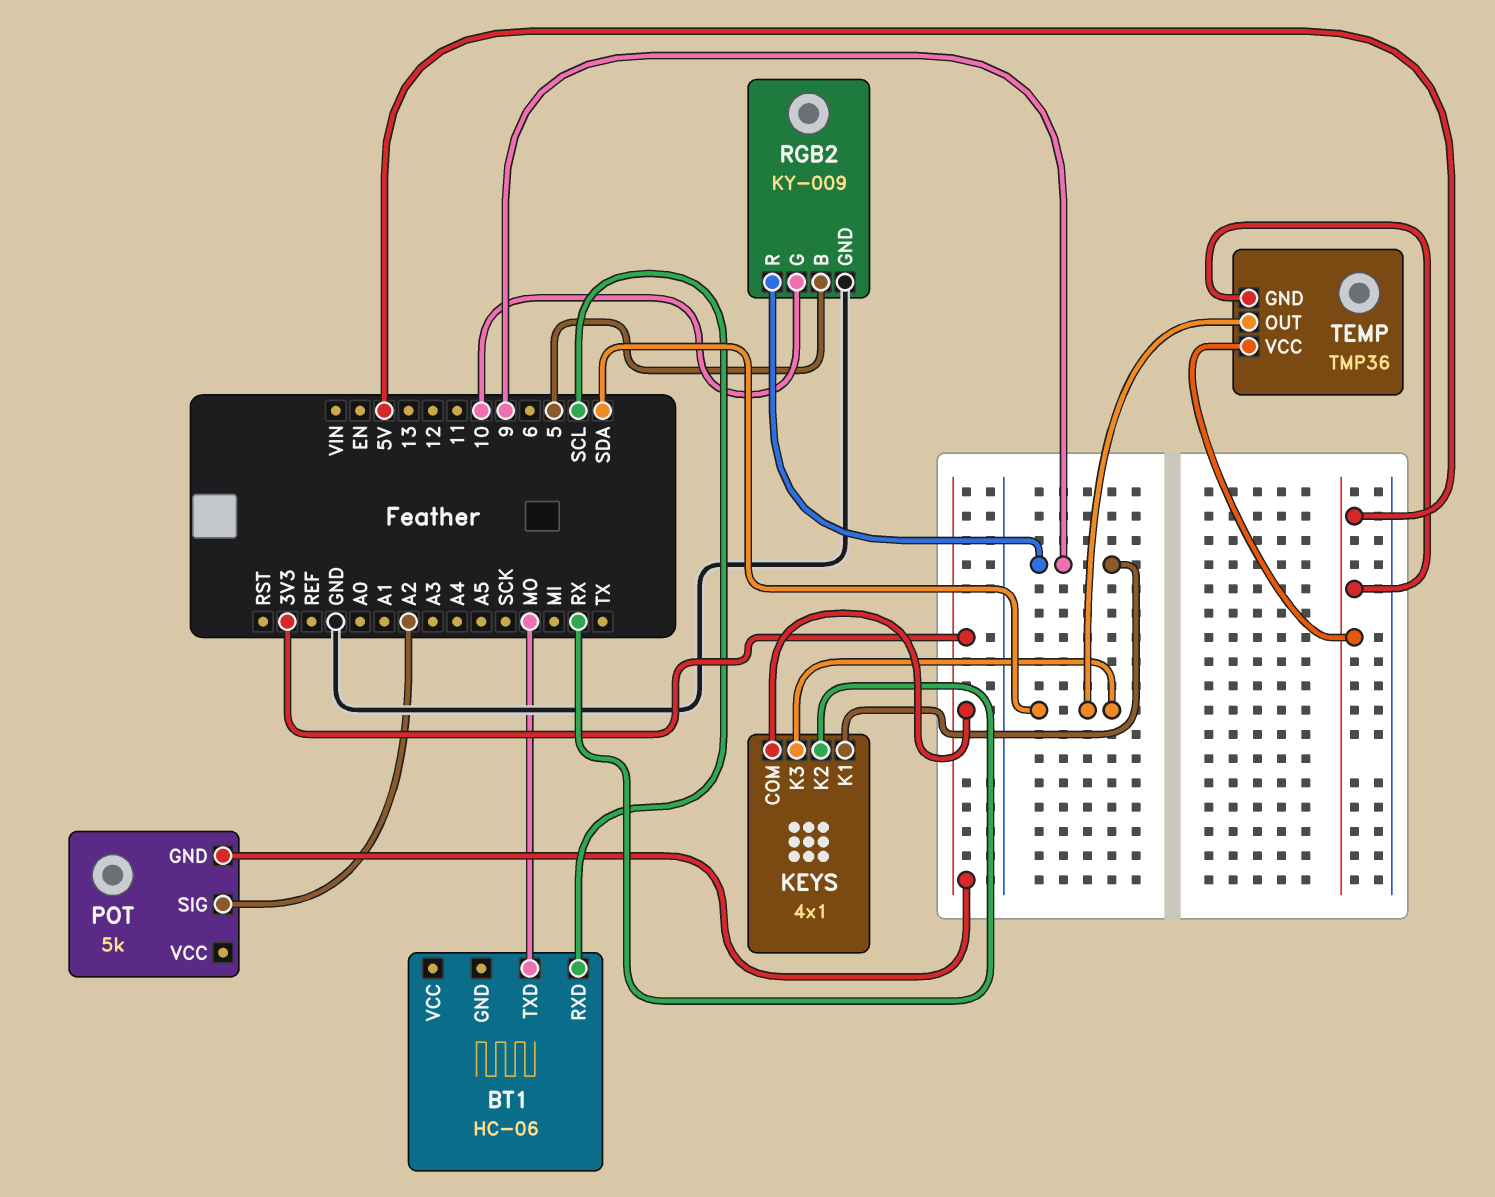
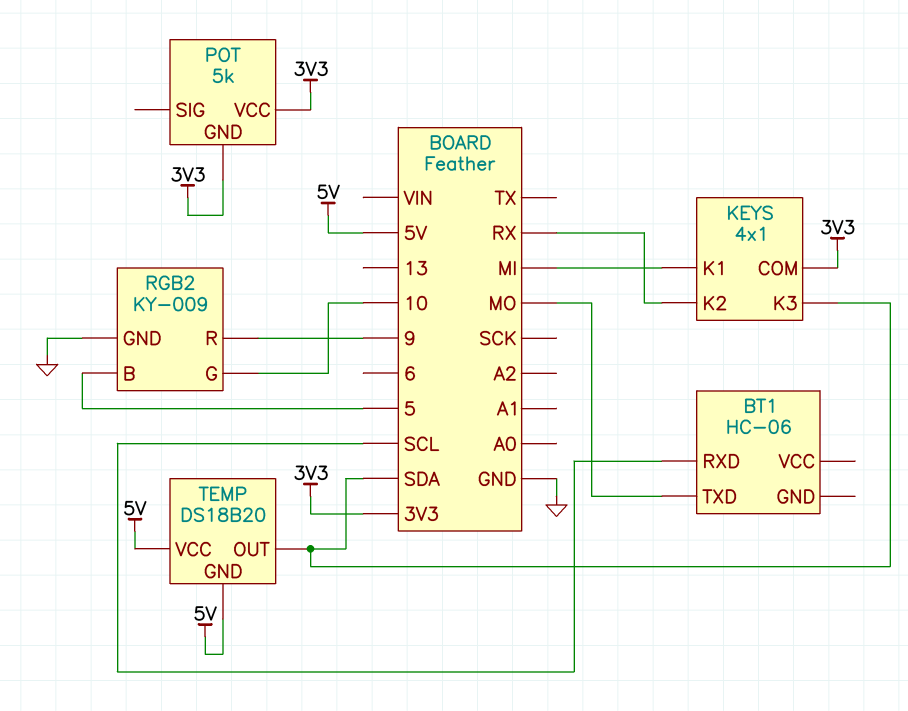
KEYS pin K1: 9 -> MI
POT pin SIG: A2 -> none
POT pin VCC: none -> 3V3
TEMP: TMP36 -> DS18B20

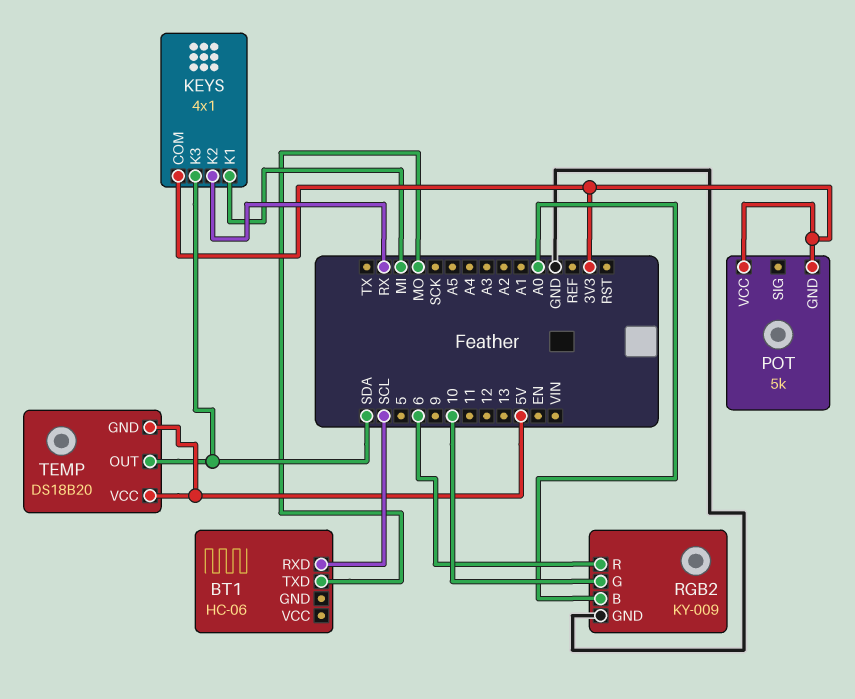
RGB2 pin B: 5 -> A0
RGB2 pin R: 9 -> 6

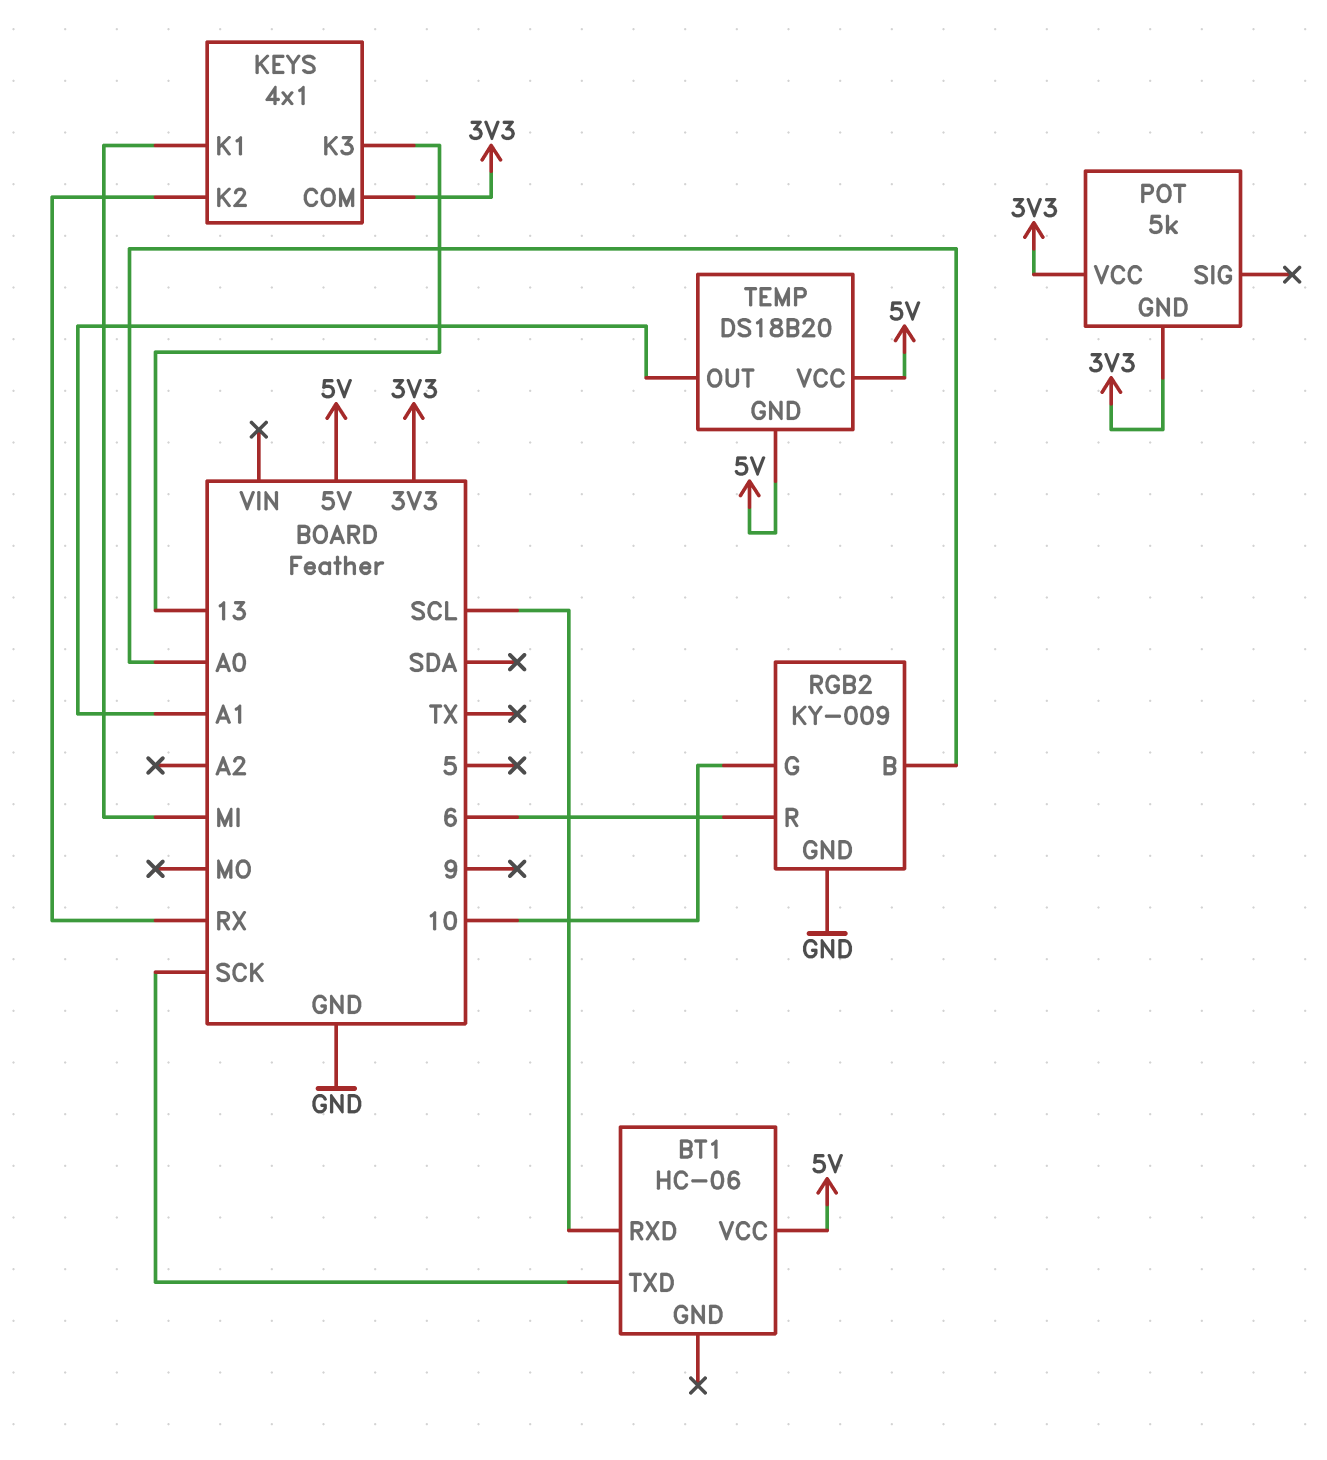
BT1 pin TXD: MO -> SCK
BT1 pin VCC: none -> 5V
KEYS pin K3: SDA -> 13
TEMP pin OUT: SDA -> A1

